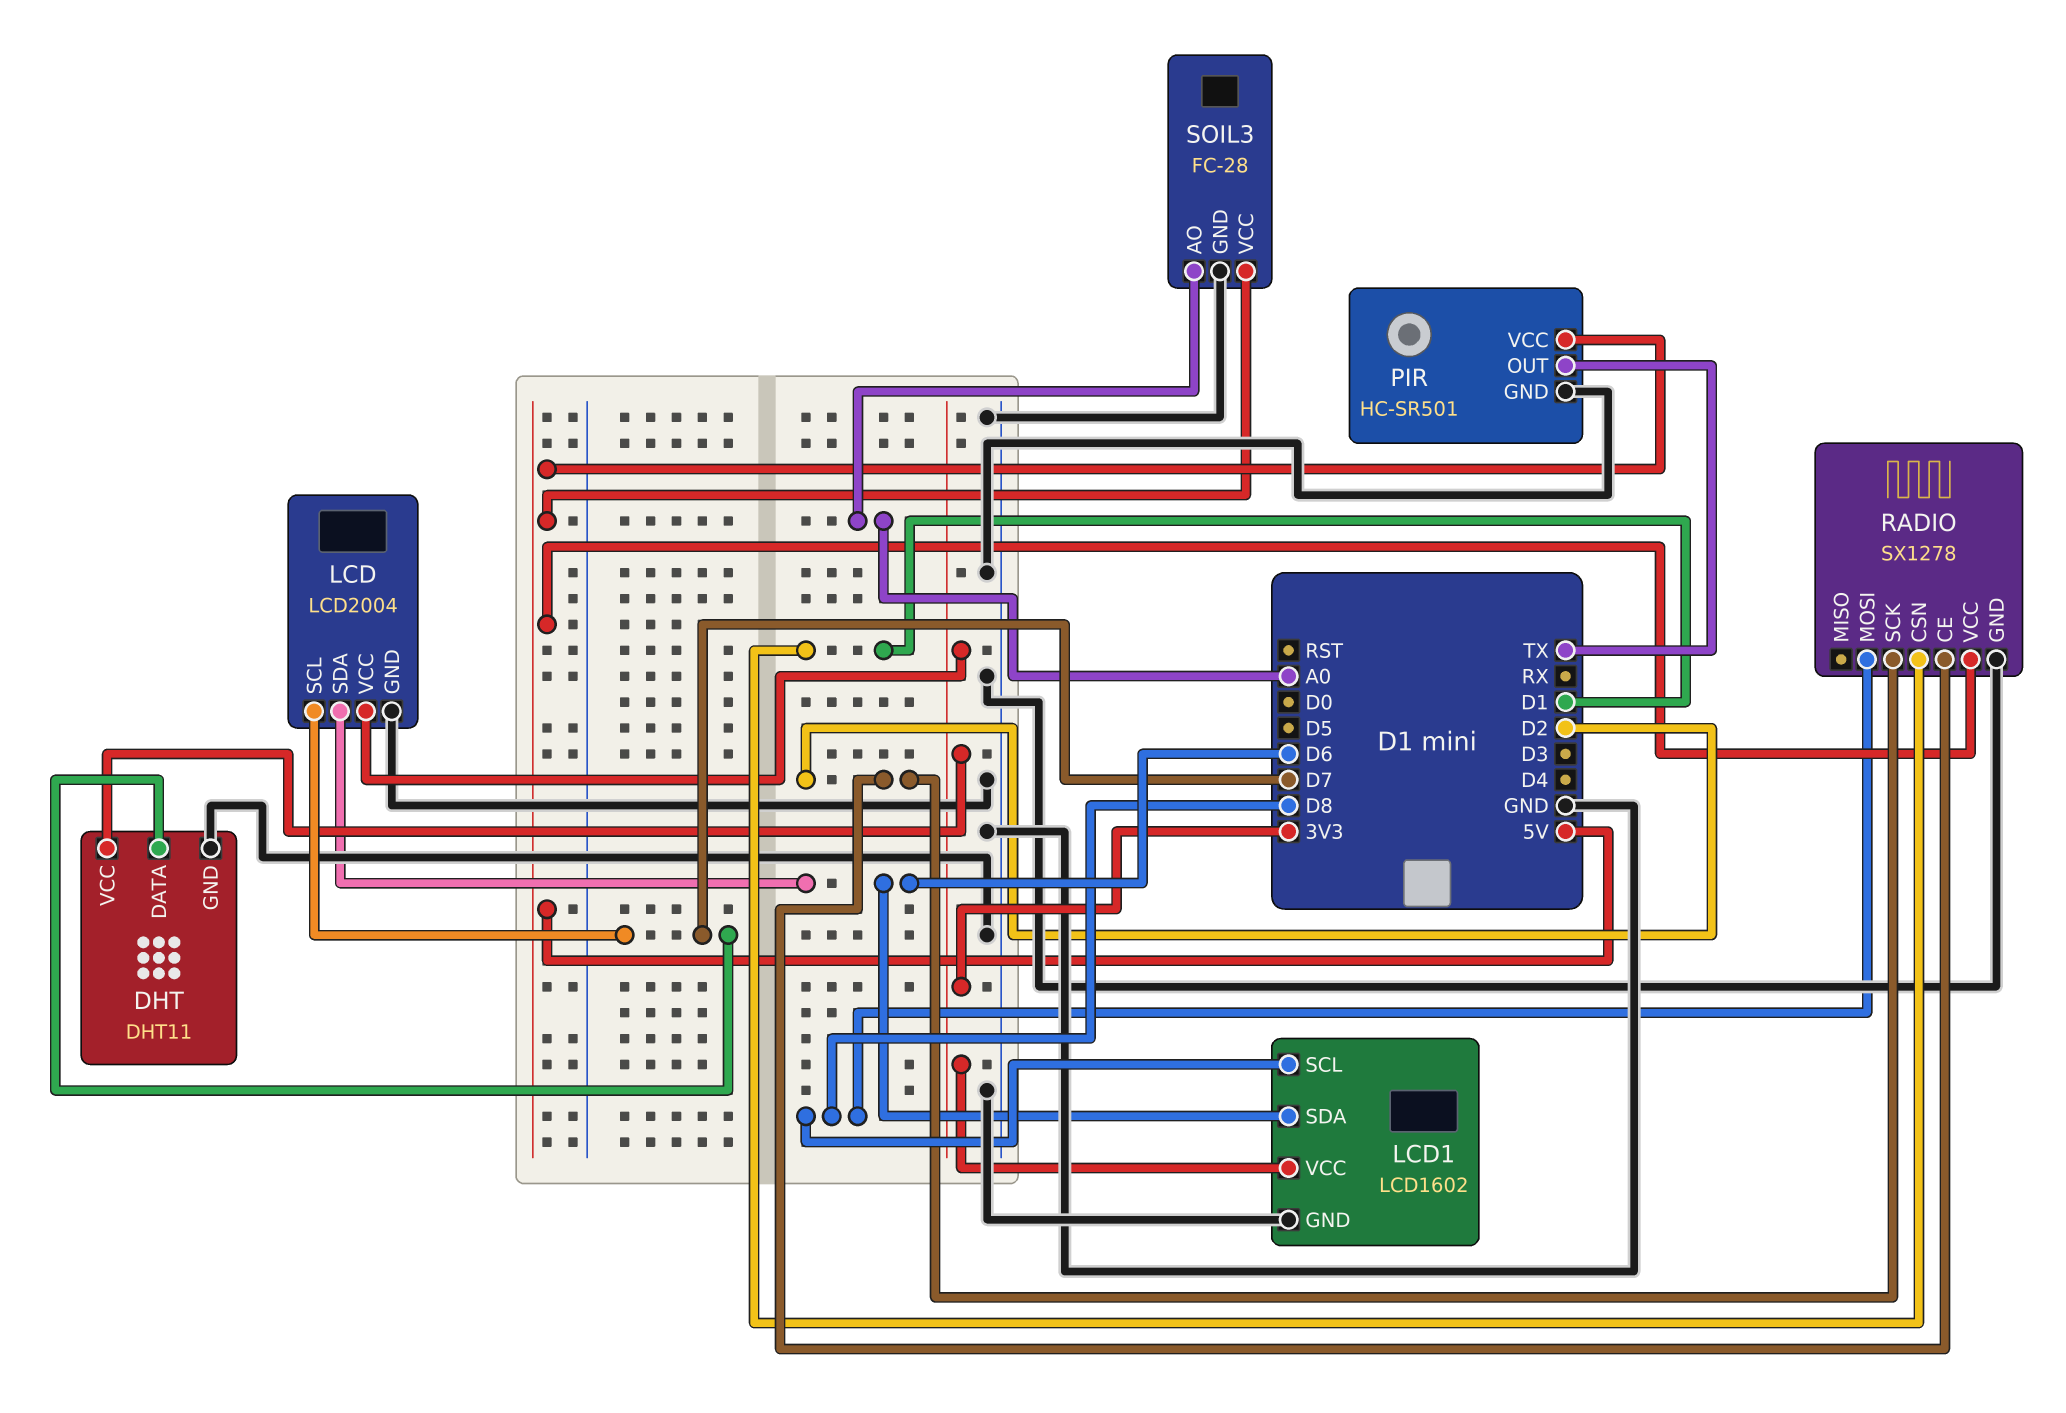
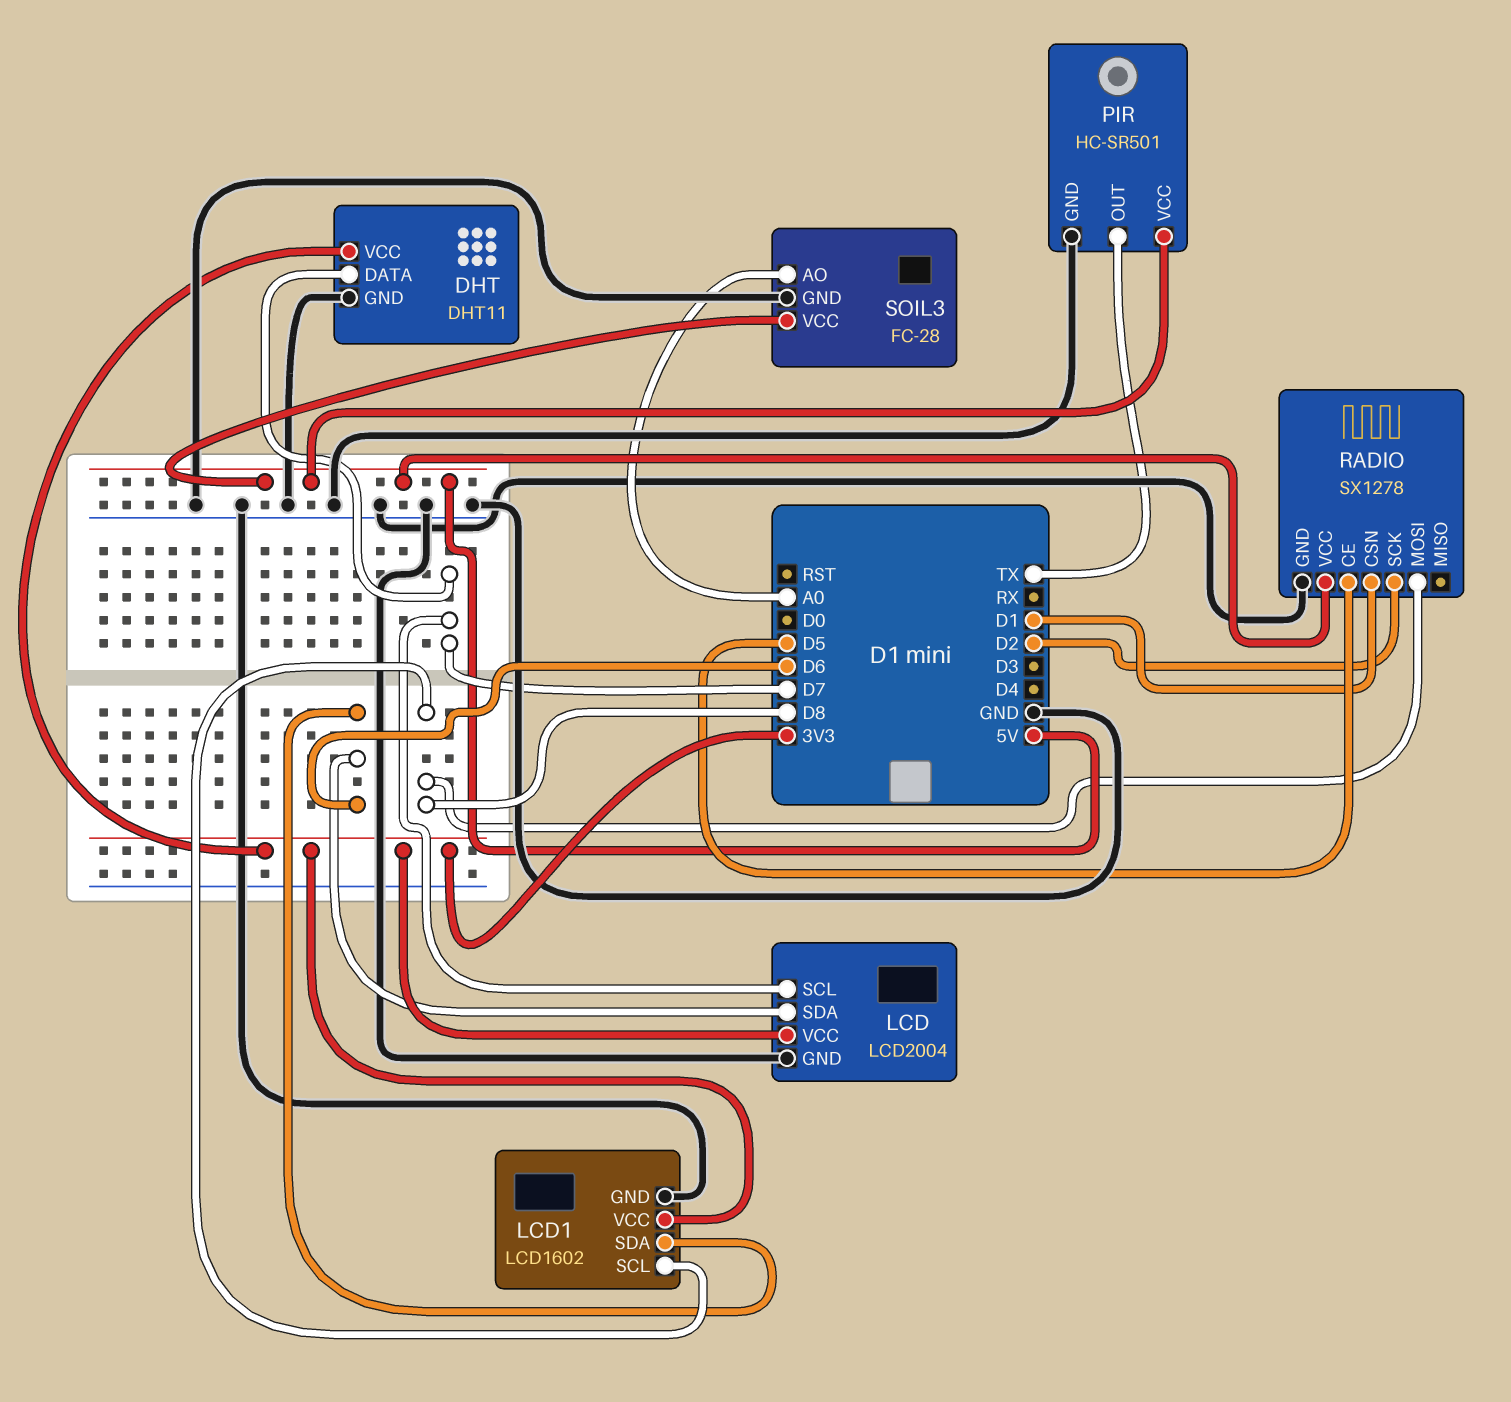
RADIO pin CE: D2 -> D5

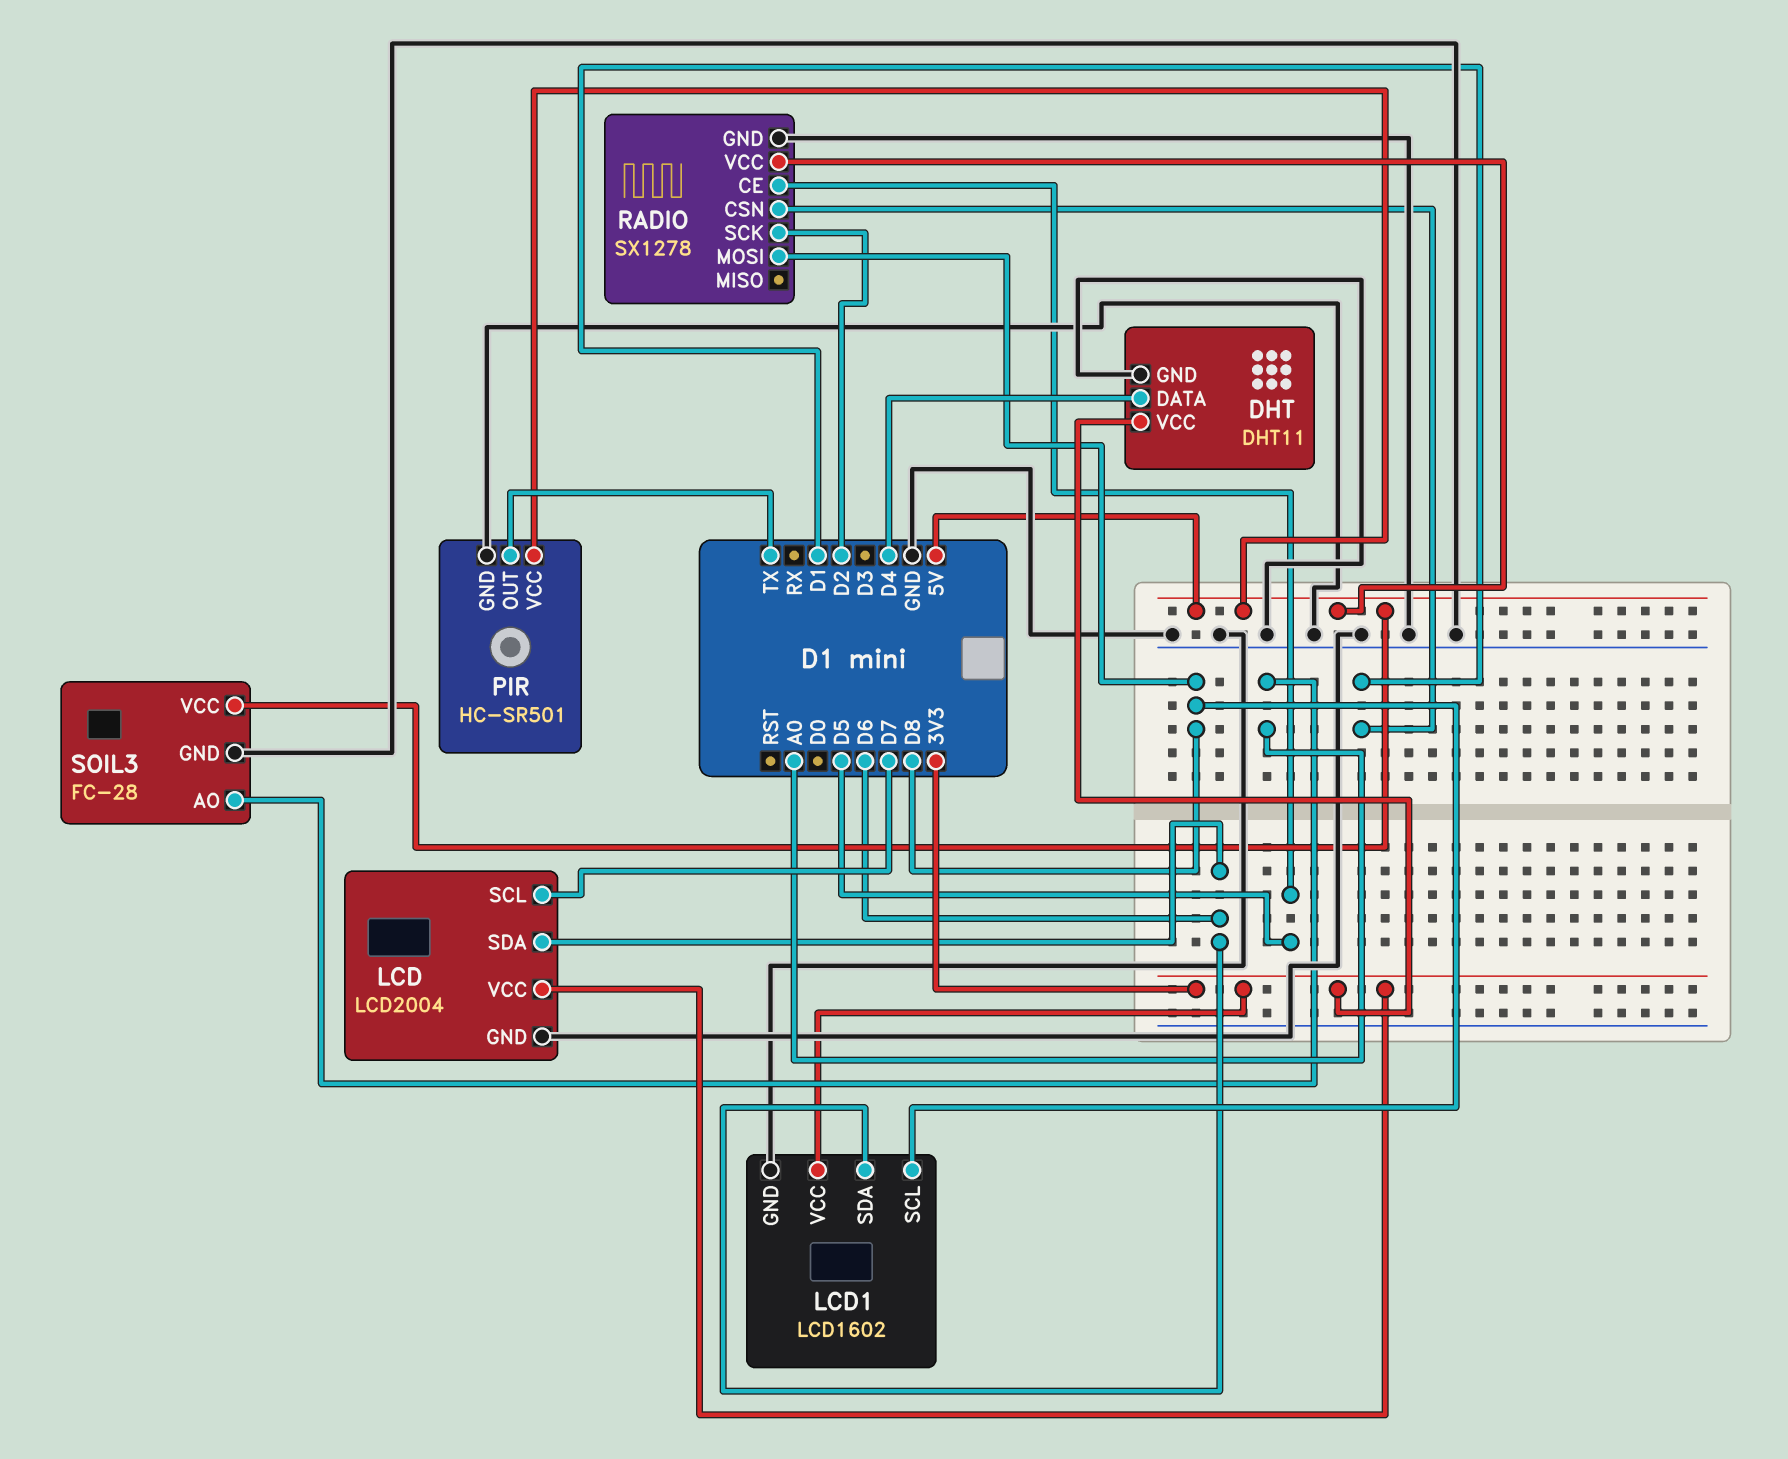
DHT pin DATA: D7 -> D4

